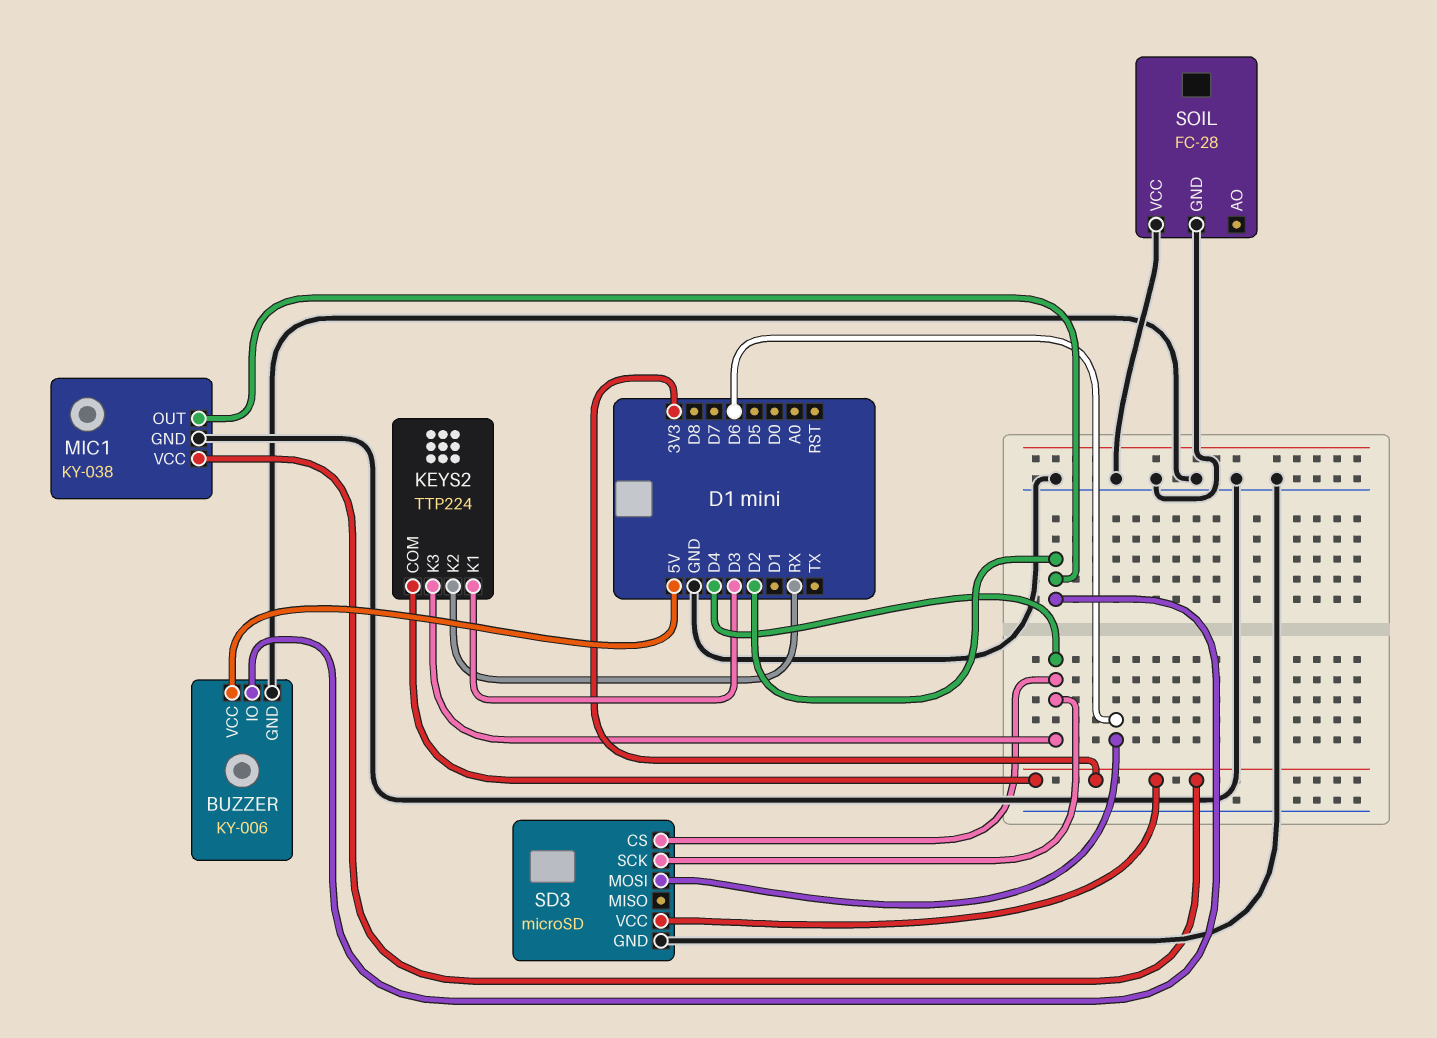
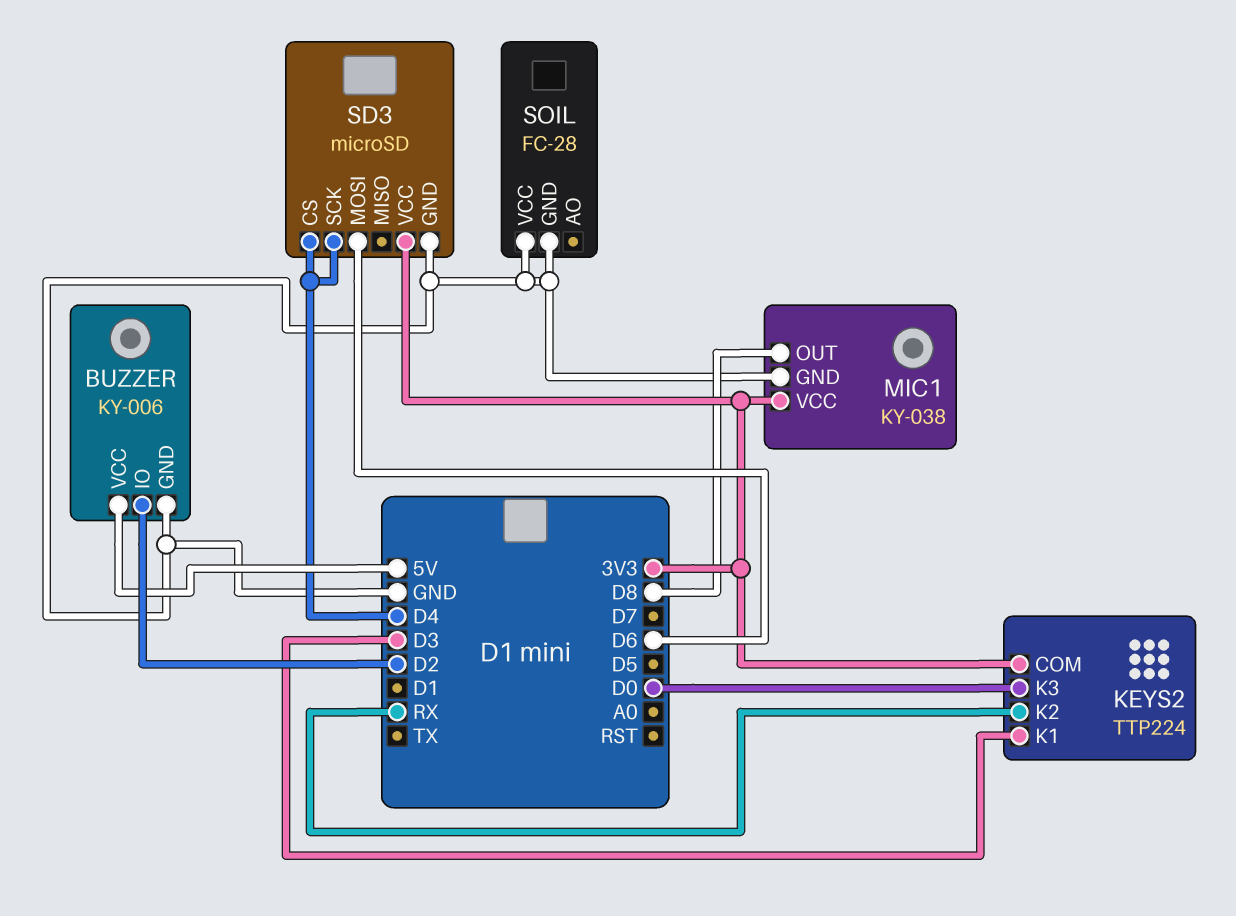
KEYS2 pin K3: D4 -> D0
MIC1 pin OUT: D2 -> D8

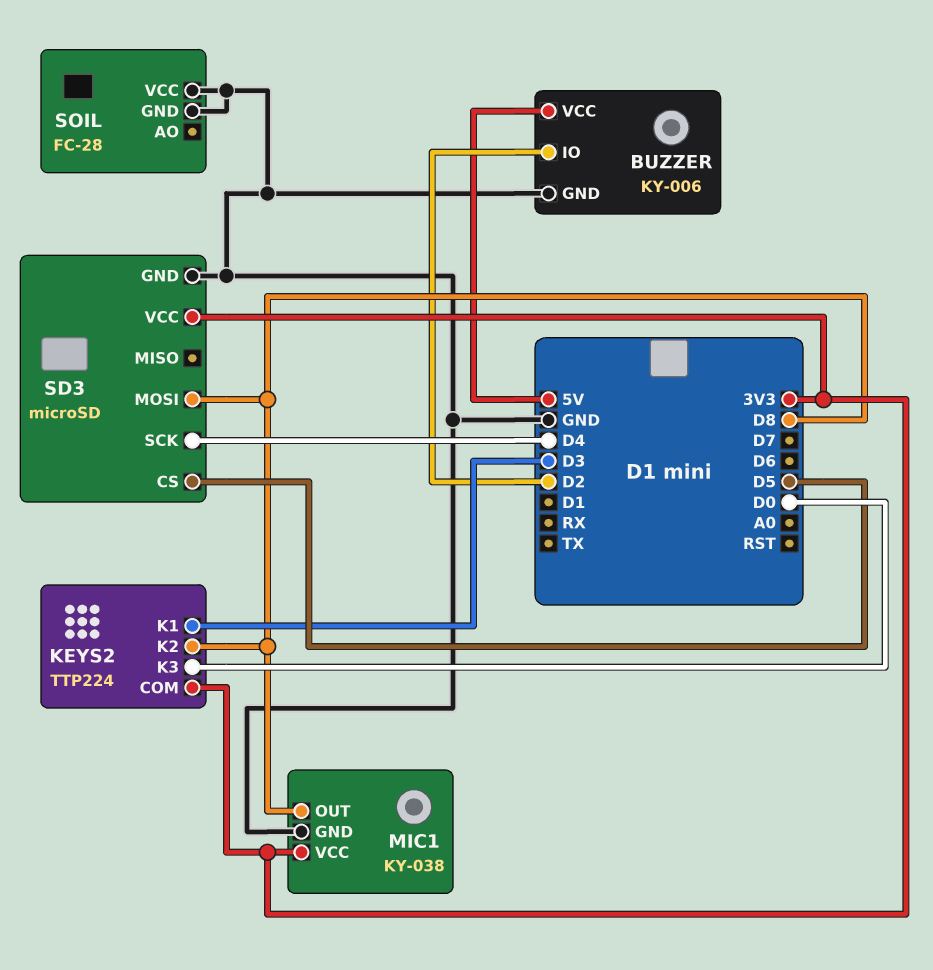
KEYS2 pin K2: RX -> D8
SD3 pin CS: D4 -> D5
SD3 pin MOSI: D6 -> D8

